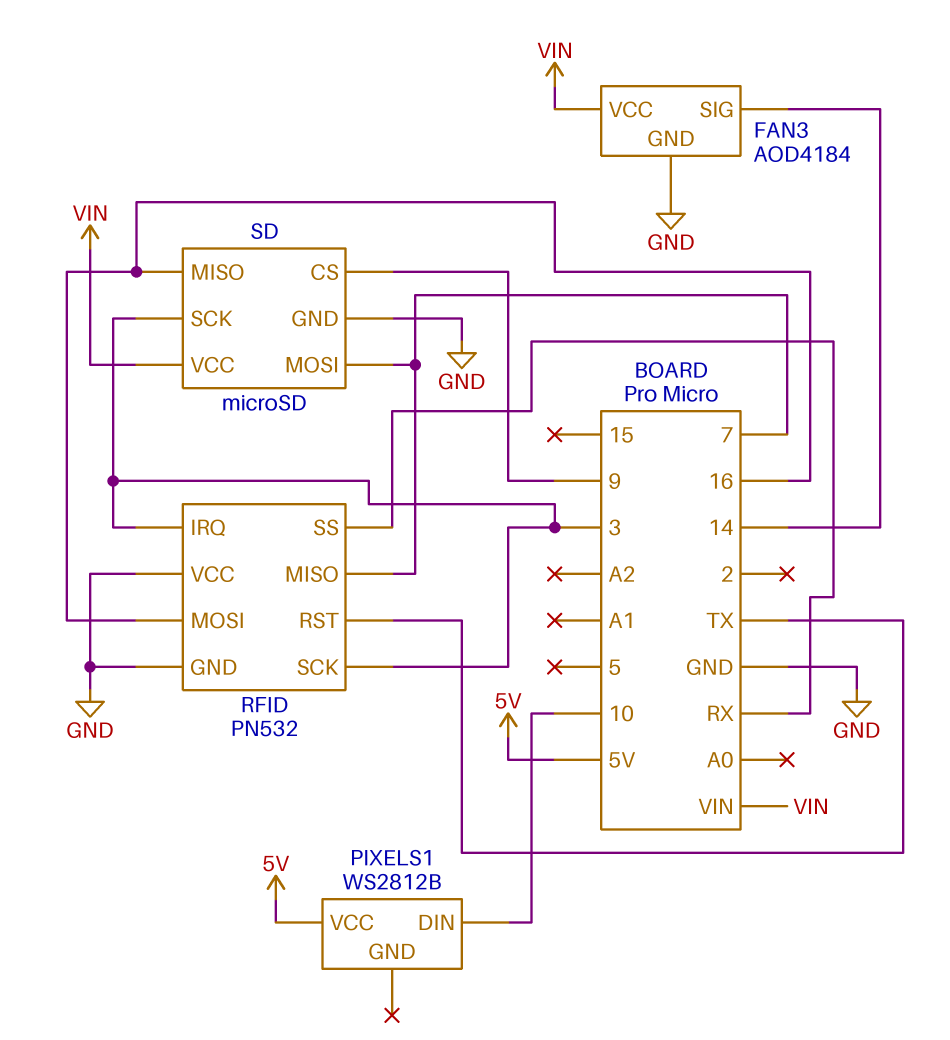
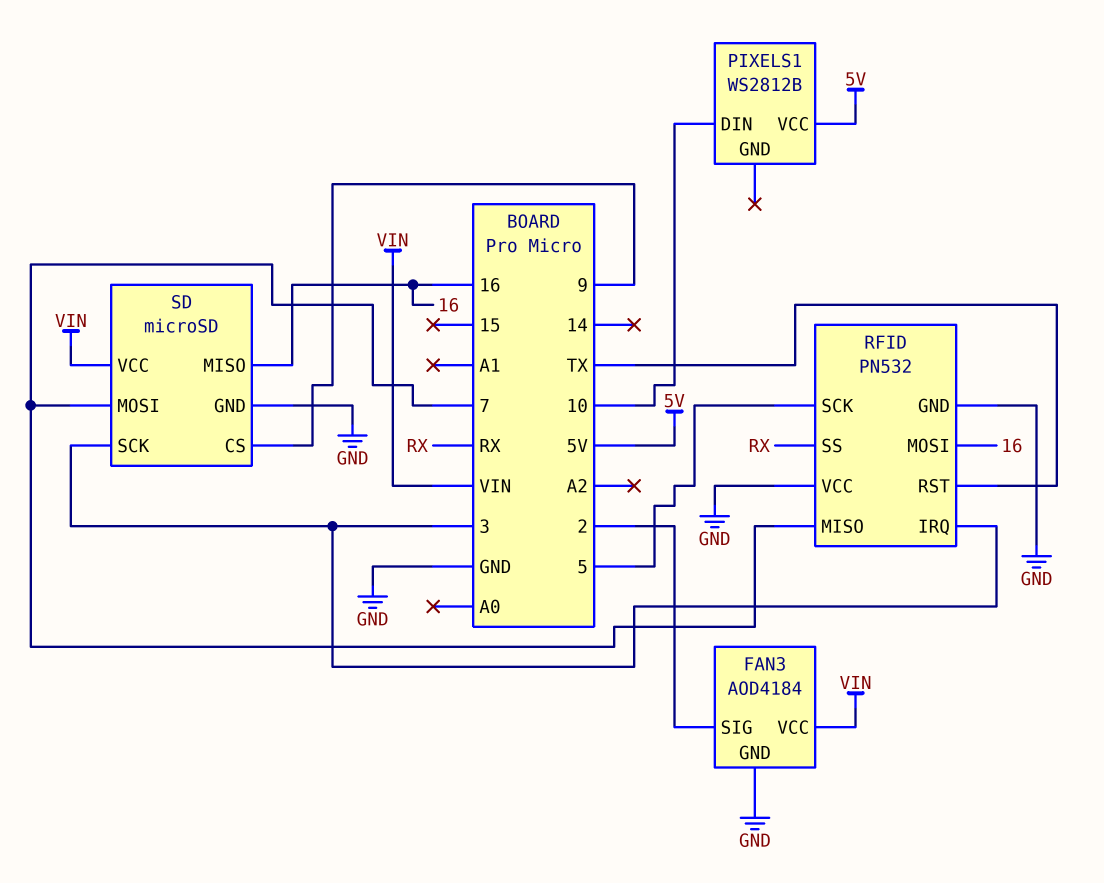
FAN3 pin SIG: 14 -> 2
RFID pin SCK: 3 -> 5

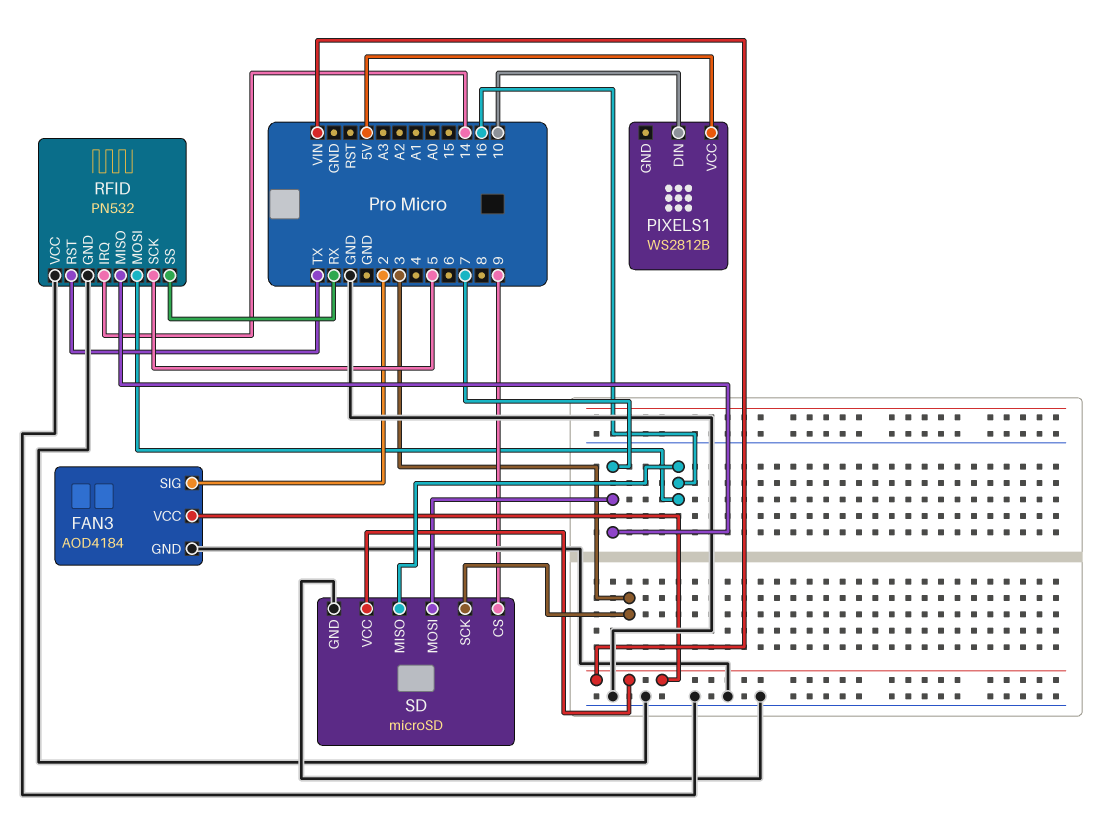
RFID pin IRQ: 3 -> 14

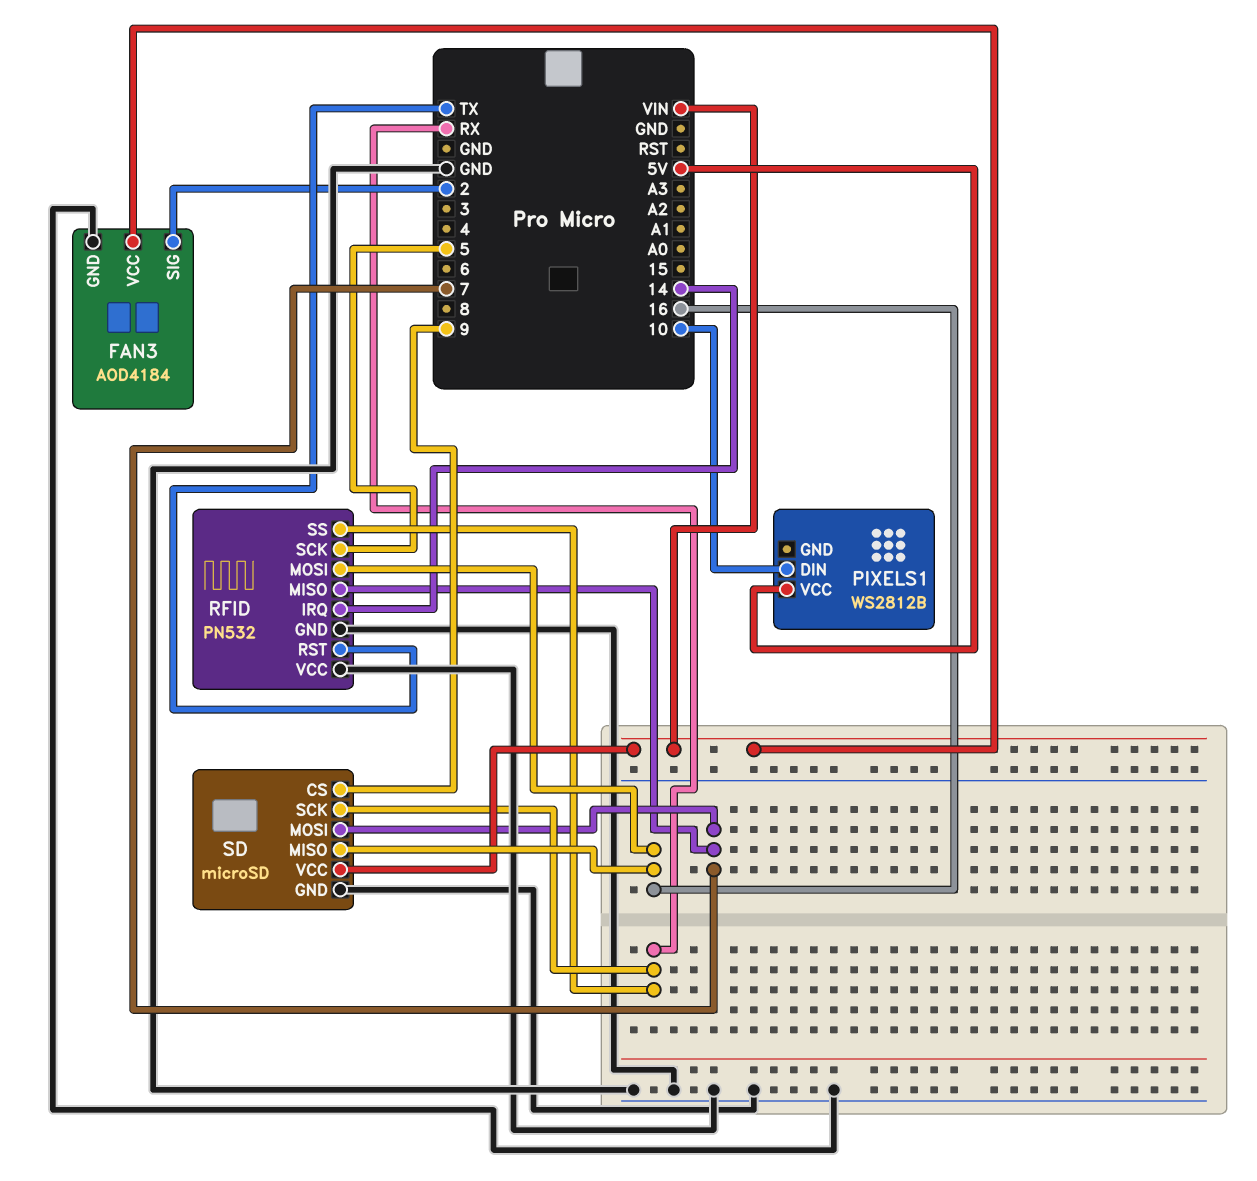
SD pin SCK: 3 -> RX

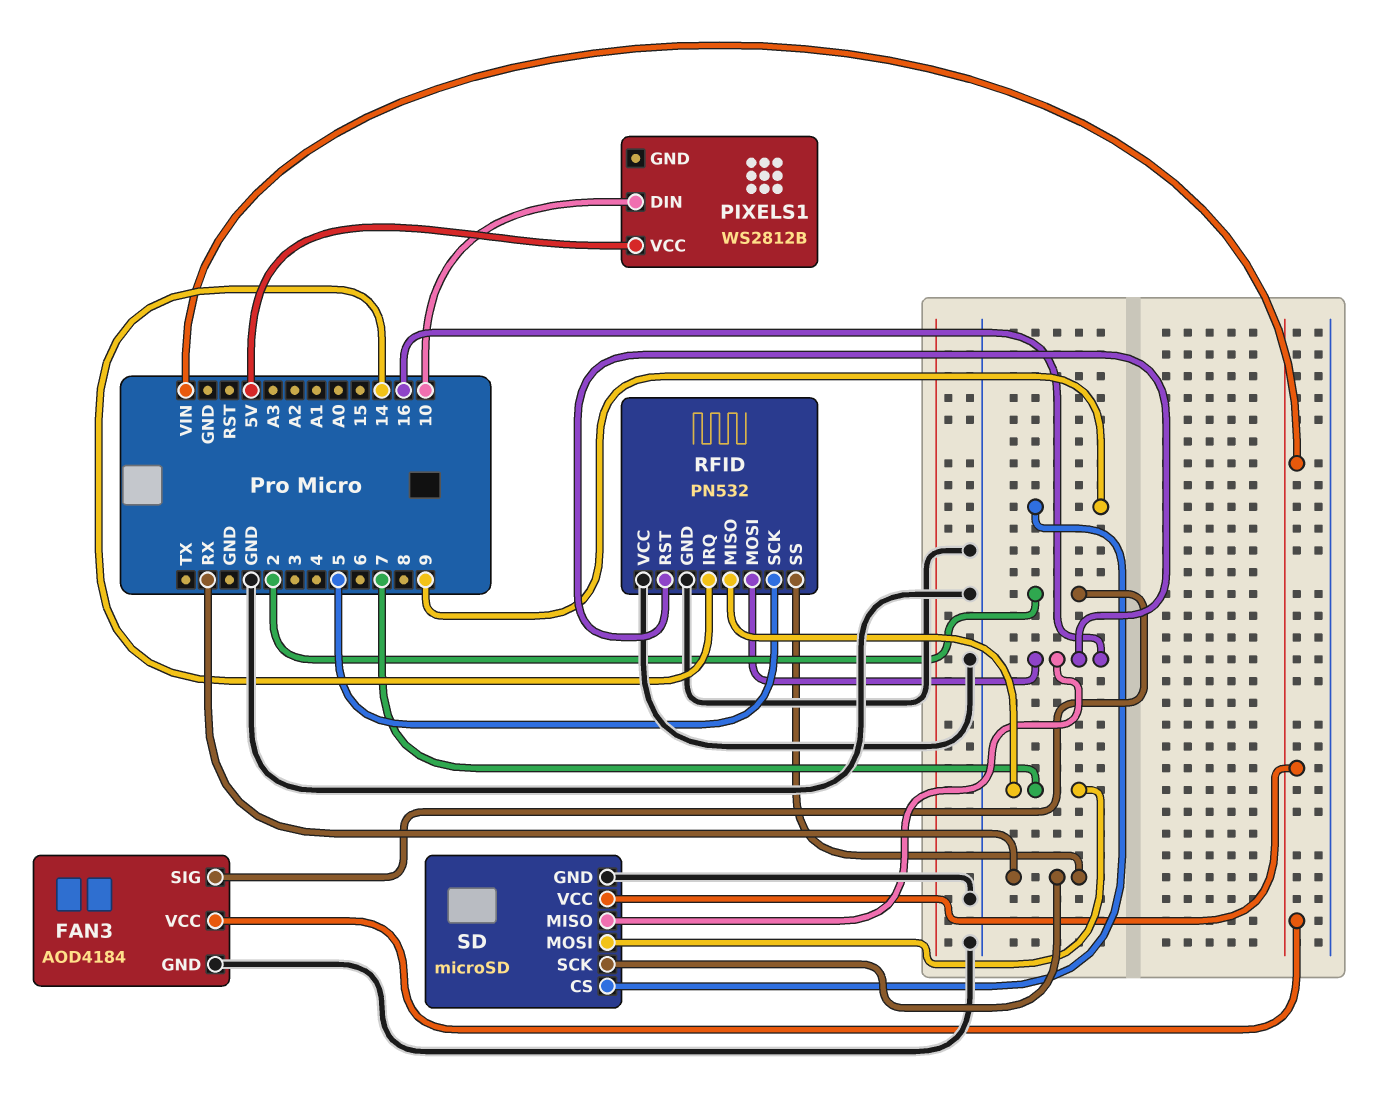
RFID pin RST: TX -> 16

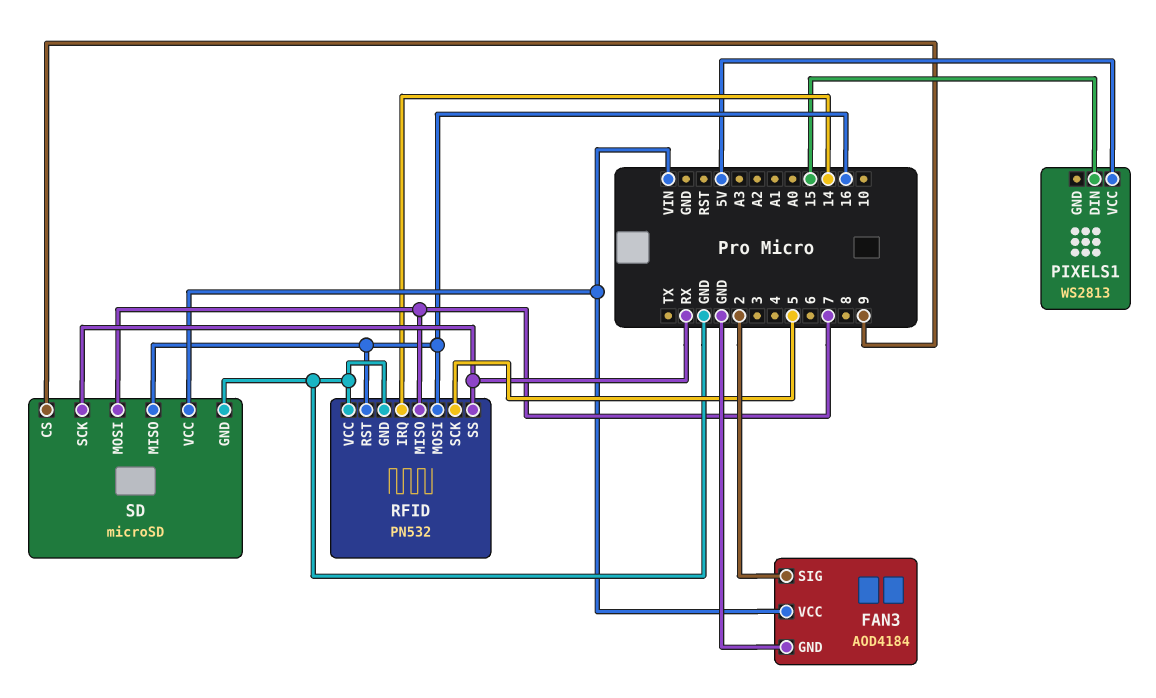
PIXELS1: WS2812B -> WS2813
PIXELS1 pin DIN: 10 -> 15

